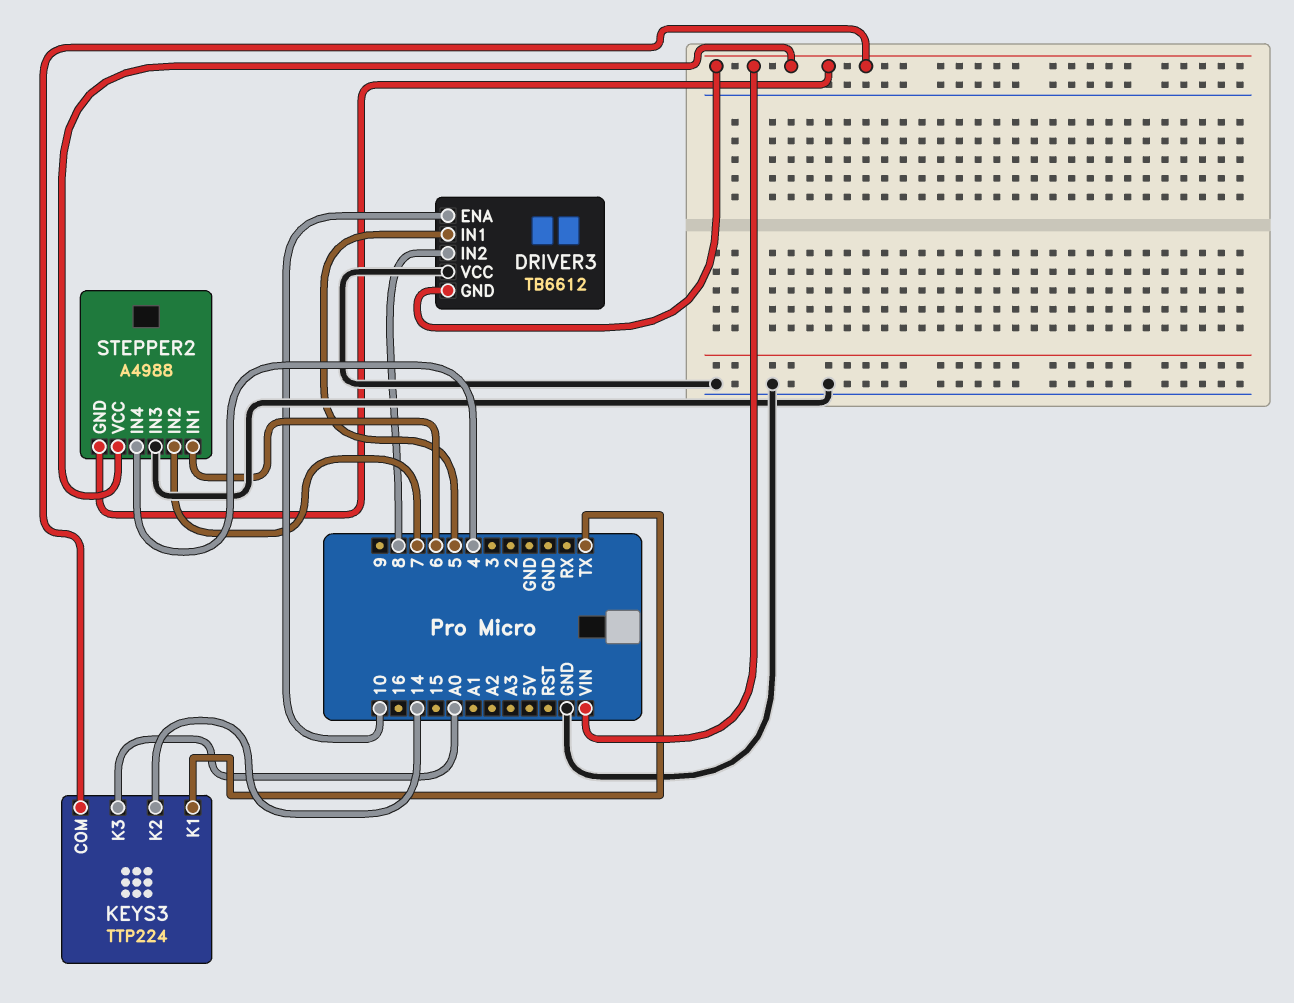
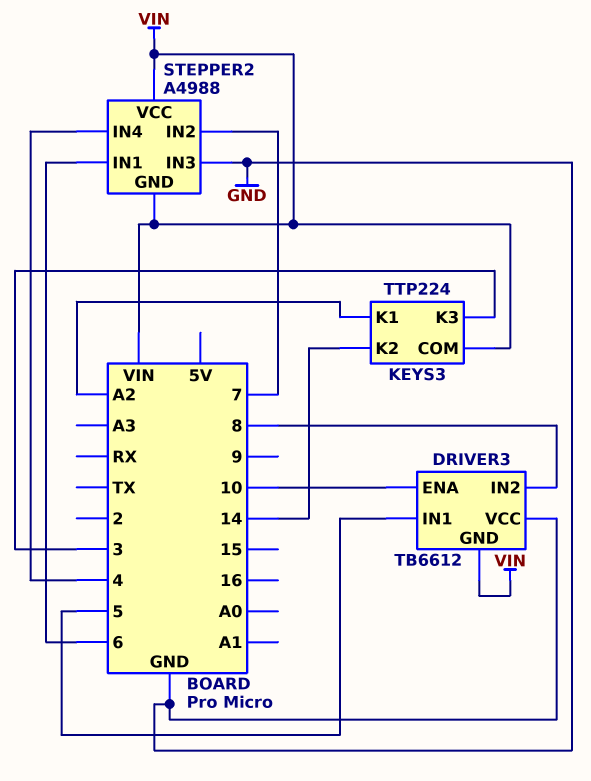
KEYS3 pin K1: TX -> A2
KEYS3 pin K3: A0 -> 3

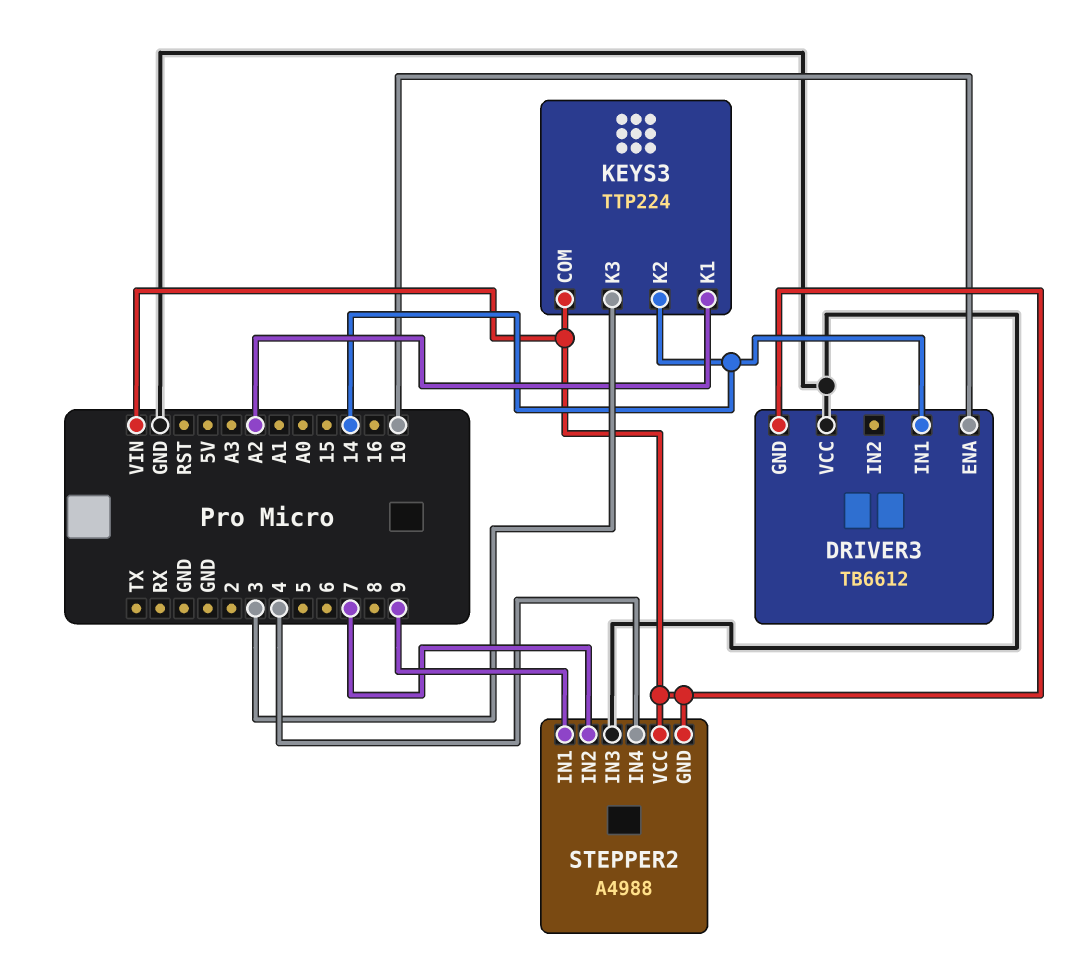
DRIVER3 pin IN1: 5 -> 14
DRIVER3 pin IN2: 8 -> none
STEPPER2 pin IN1: 6 -> 9

